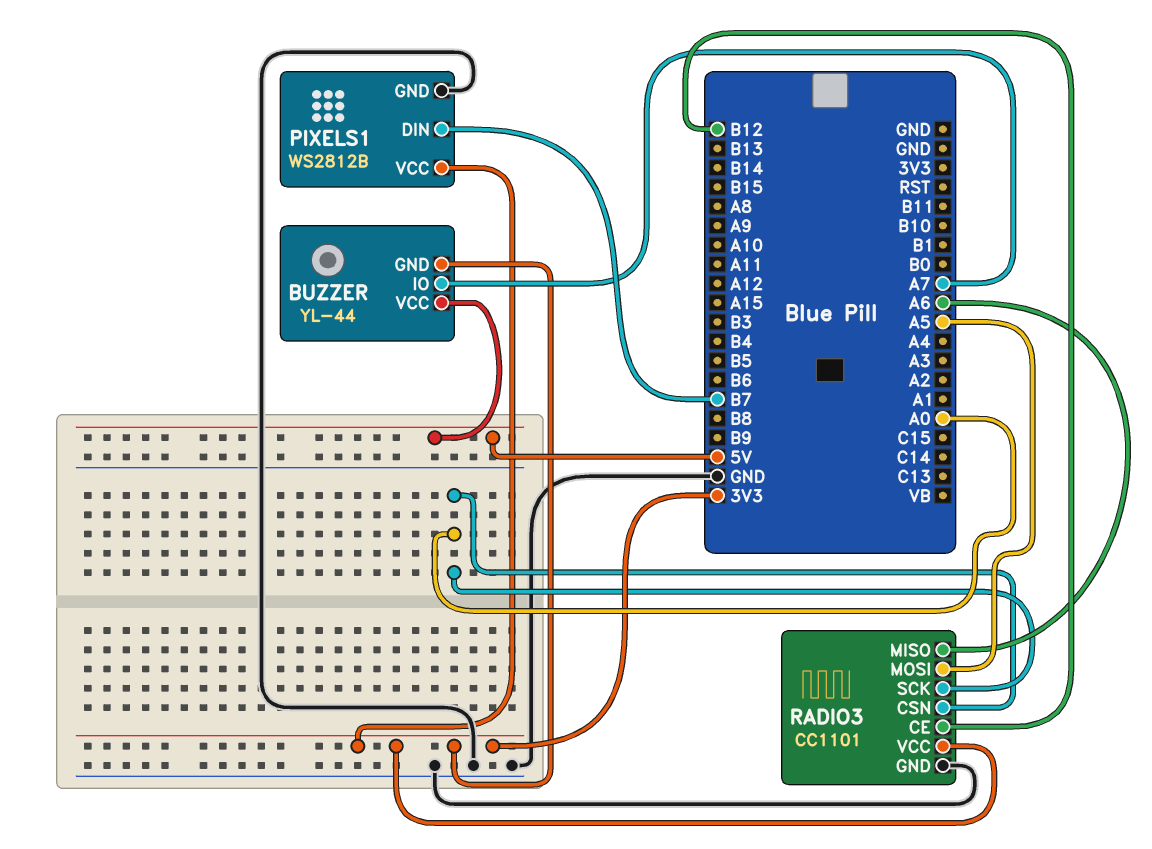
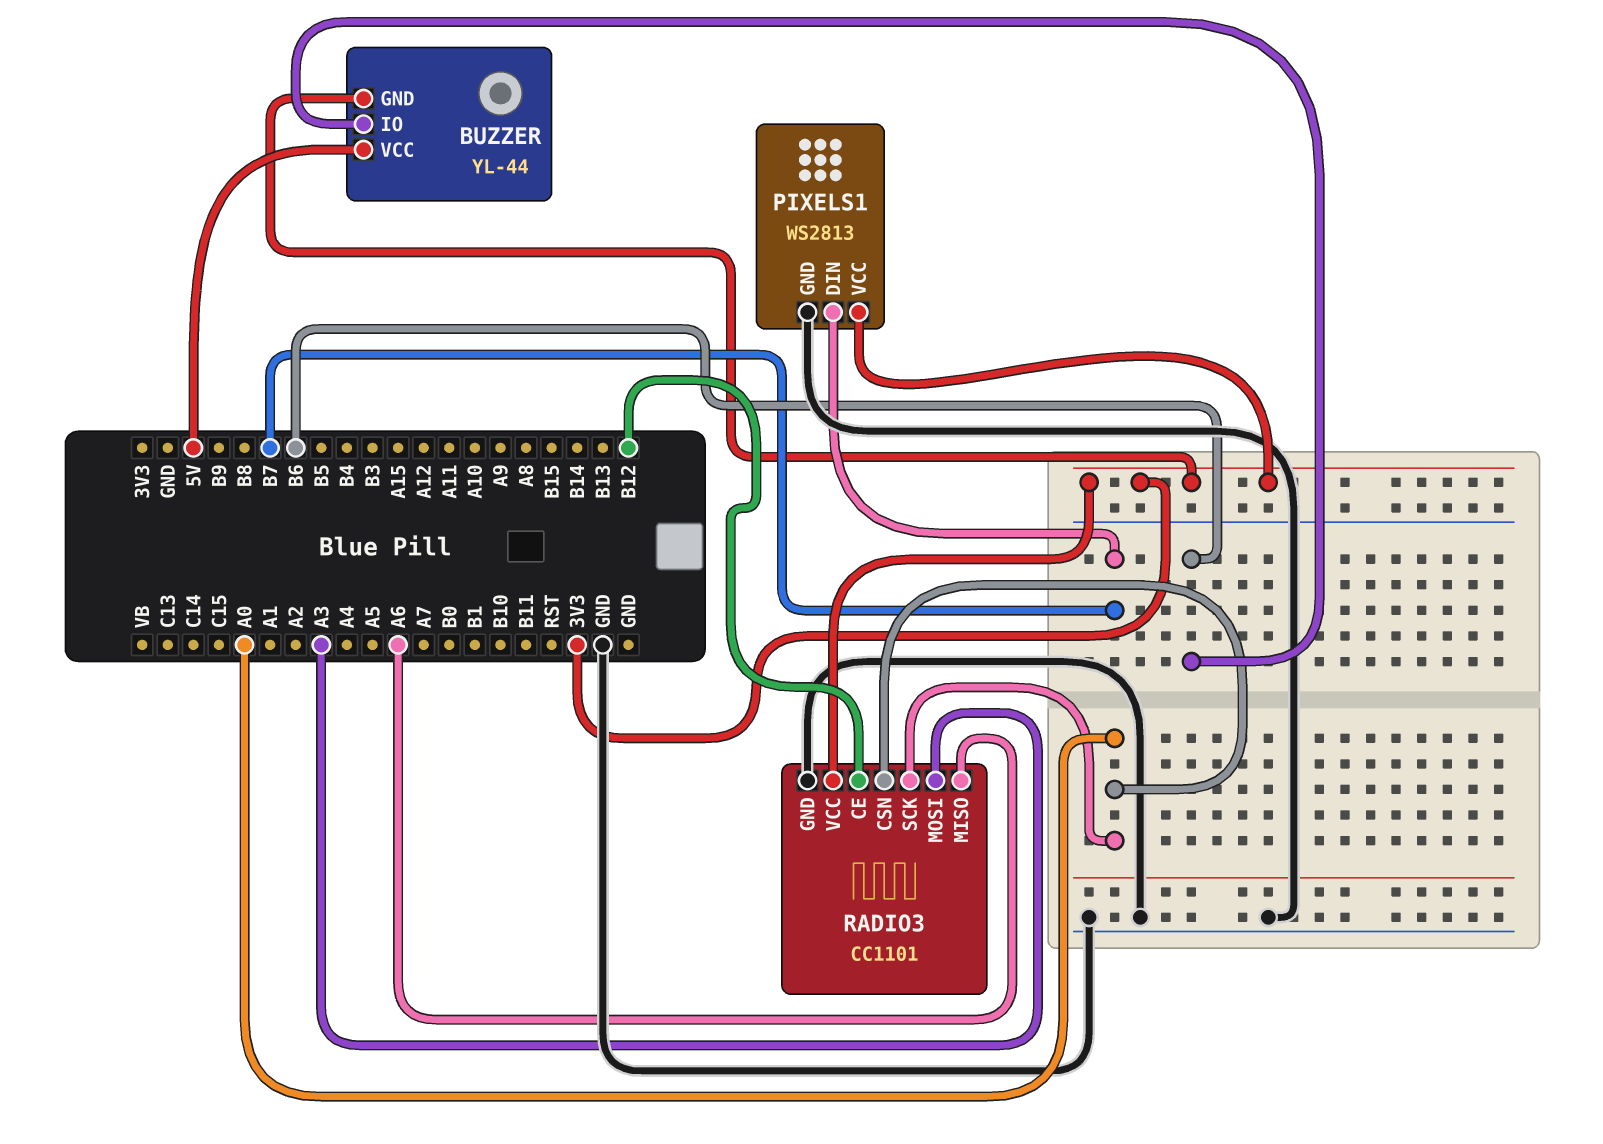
BUZZER pin IO: A7 -> B6
PIXELS1: WS2812B -> WS2813
RADIO3 pin MOSI: A5 -> A3

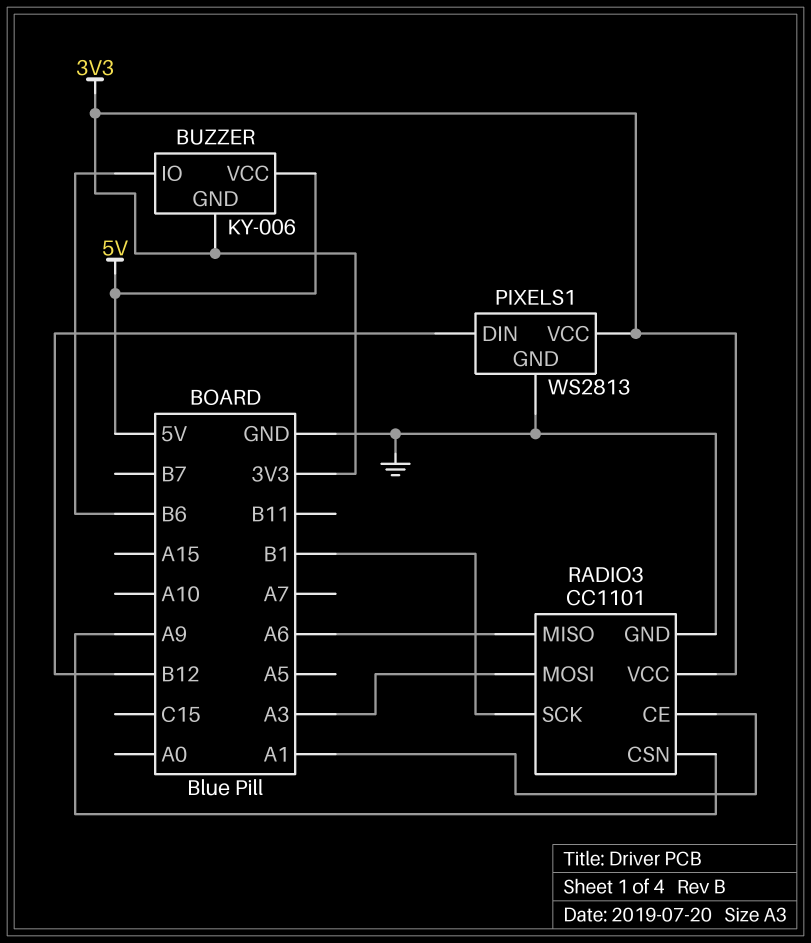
BUZZER: YL-44 -> KY-006
PIXELS1 pin DIN: B7 -> B12
RADIO3 pin CE: B12 -> A1
RADIO3 pin CSN: A0 -> A9
RADIO3 pin SCK: A0 -> B1

